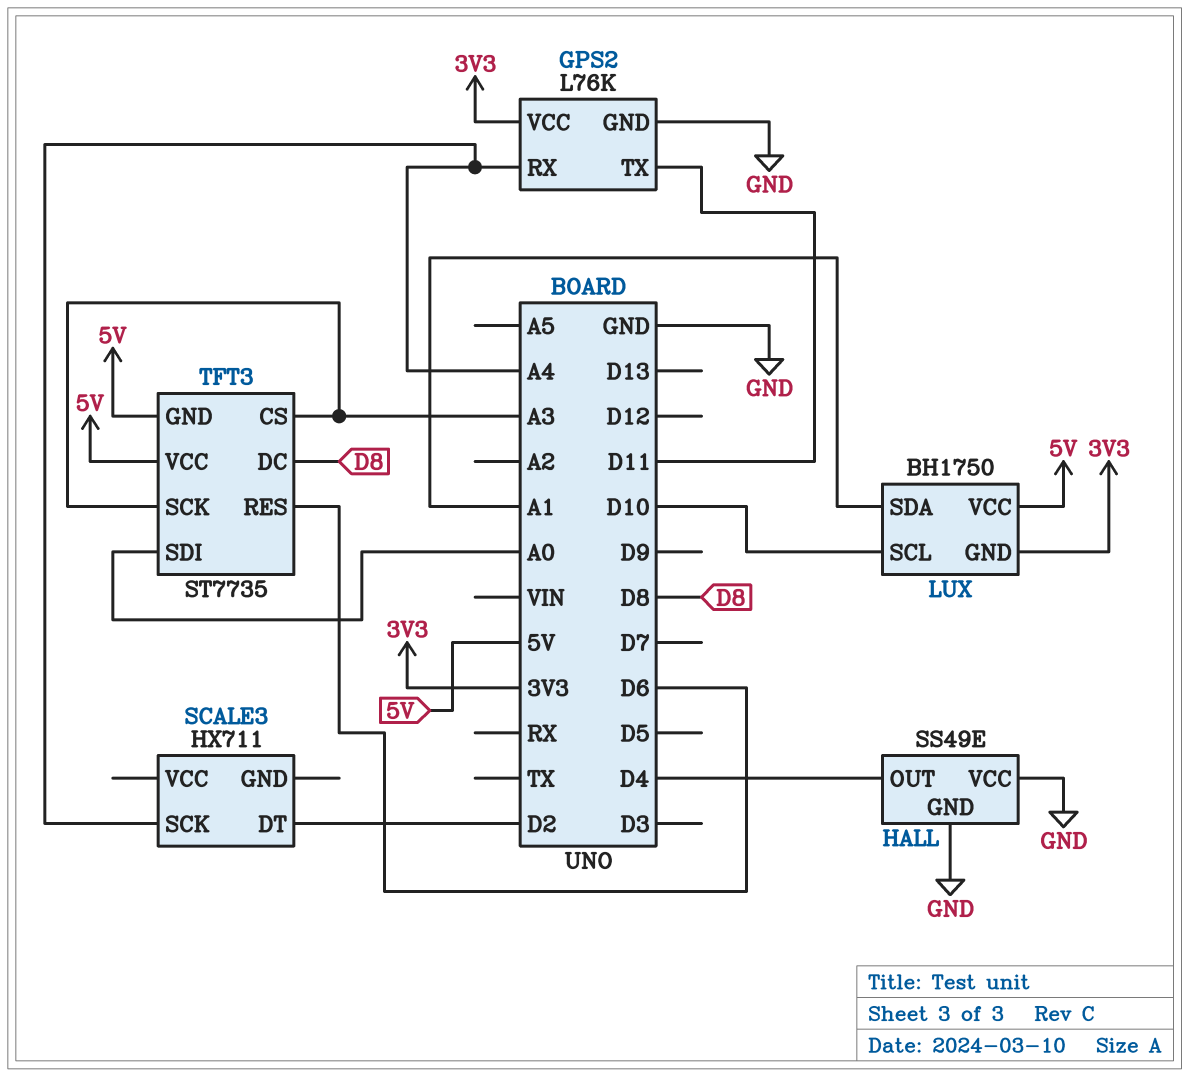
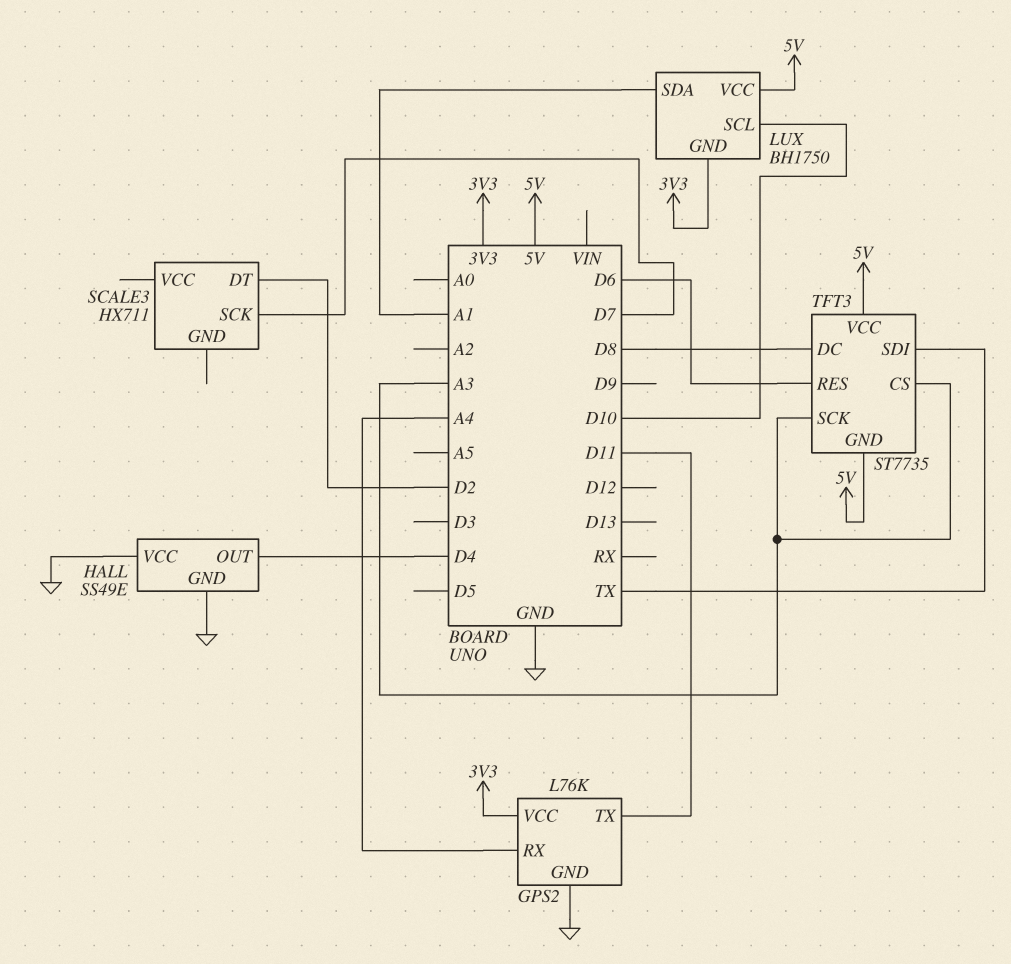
SCALE3 pin SCK: A4 -> D7
TFT3 pin SDI: A0 -> TX

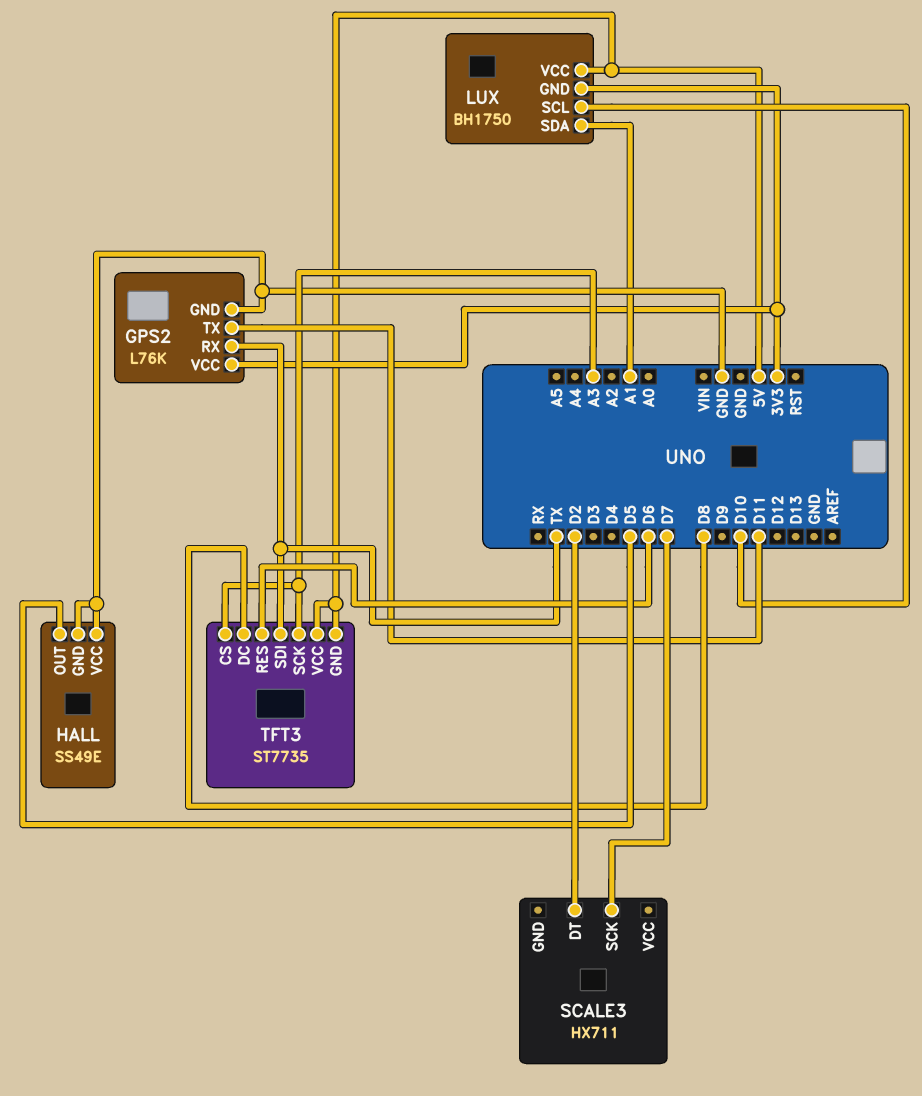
GPS2 pin RX: A4 -> TX
HALL pin OUT: D4 -> D5

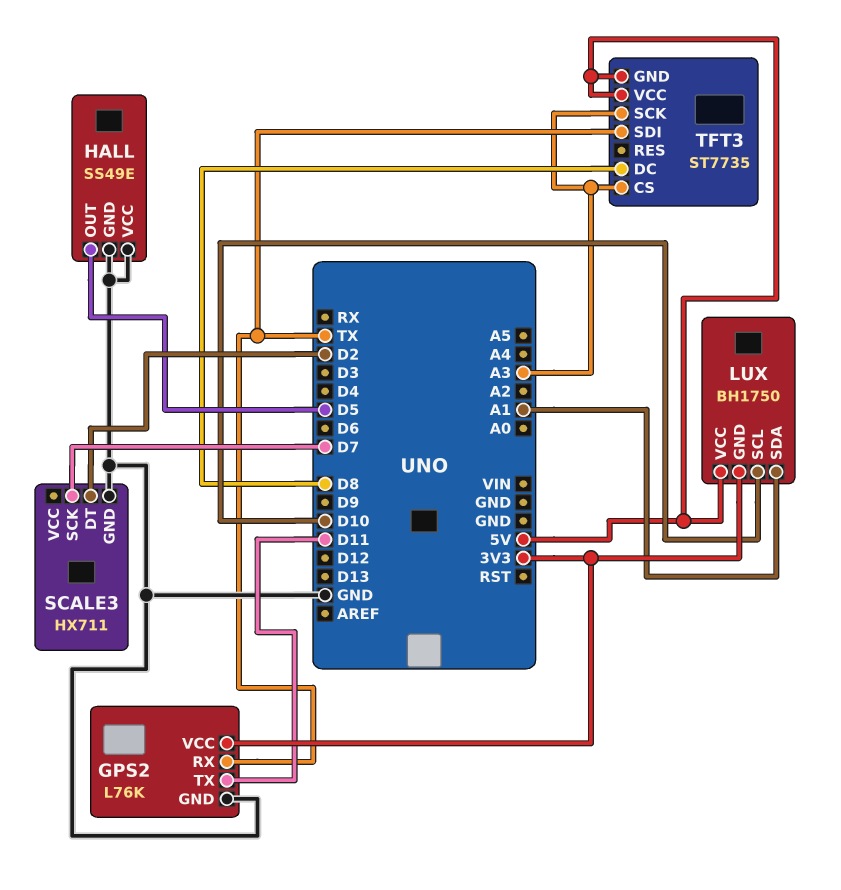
SCALE3 pin GND: none -> GND
TFT3 pin RES: D6 -> none

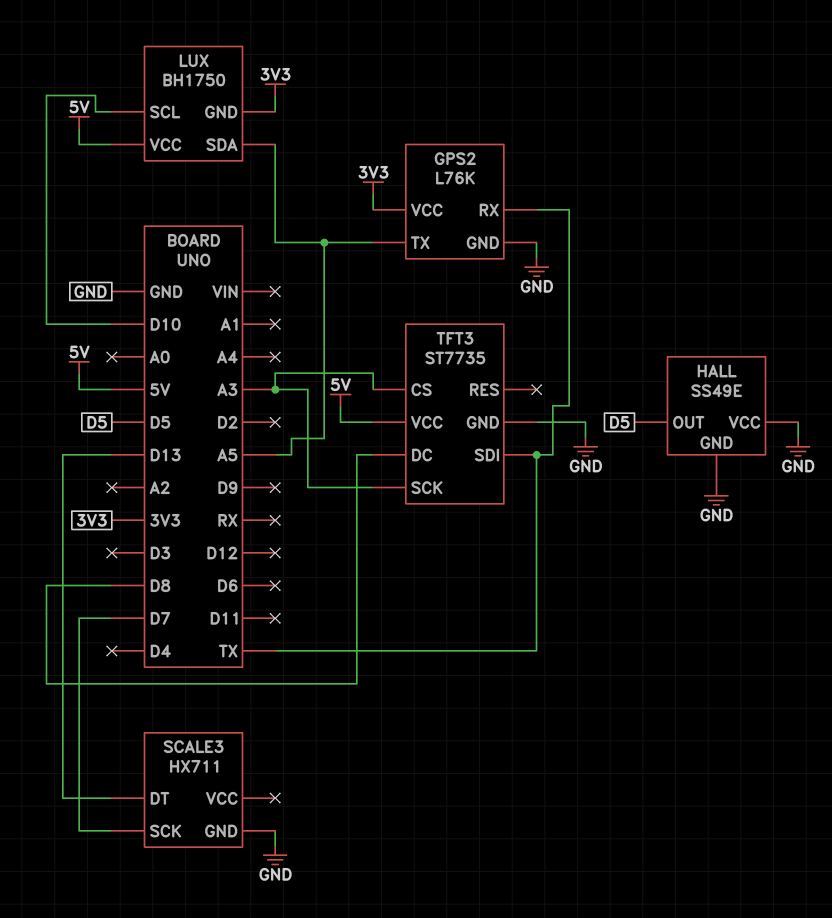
GPS2 pin TX: D11 -> A5
LUX pin SDA: A1 -> A5
SCALE3 pin DT: D2 -> D13
TFT3 pin GND: 5V -> GND

